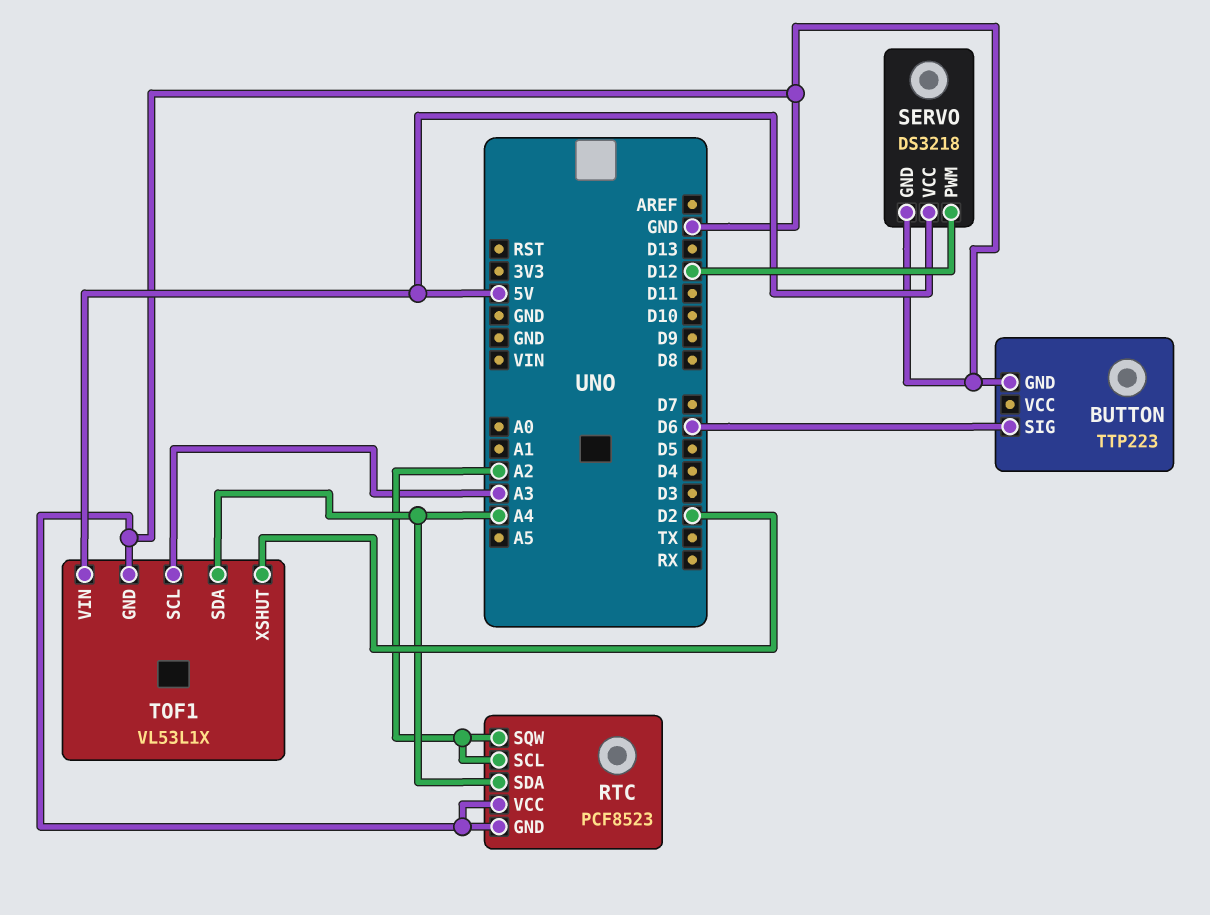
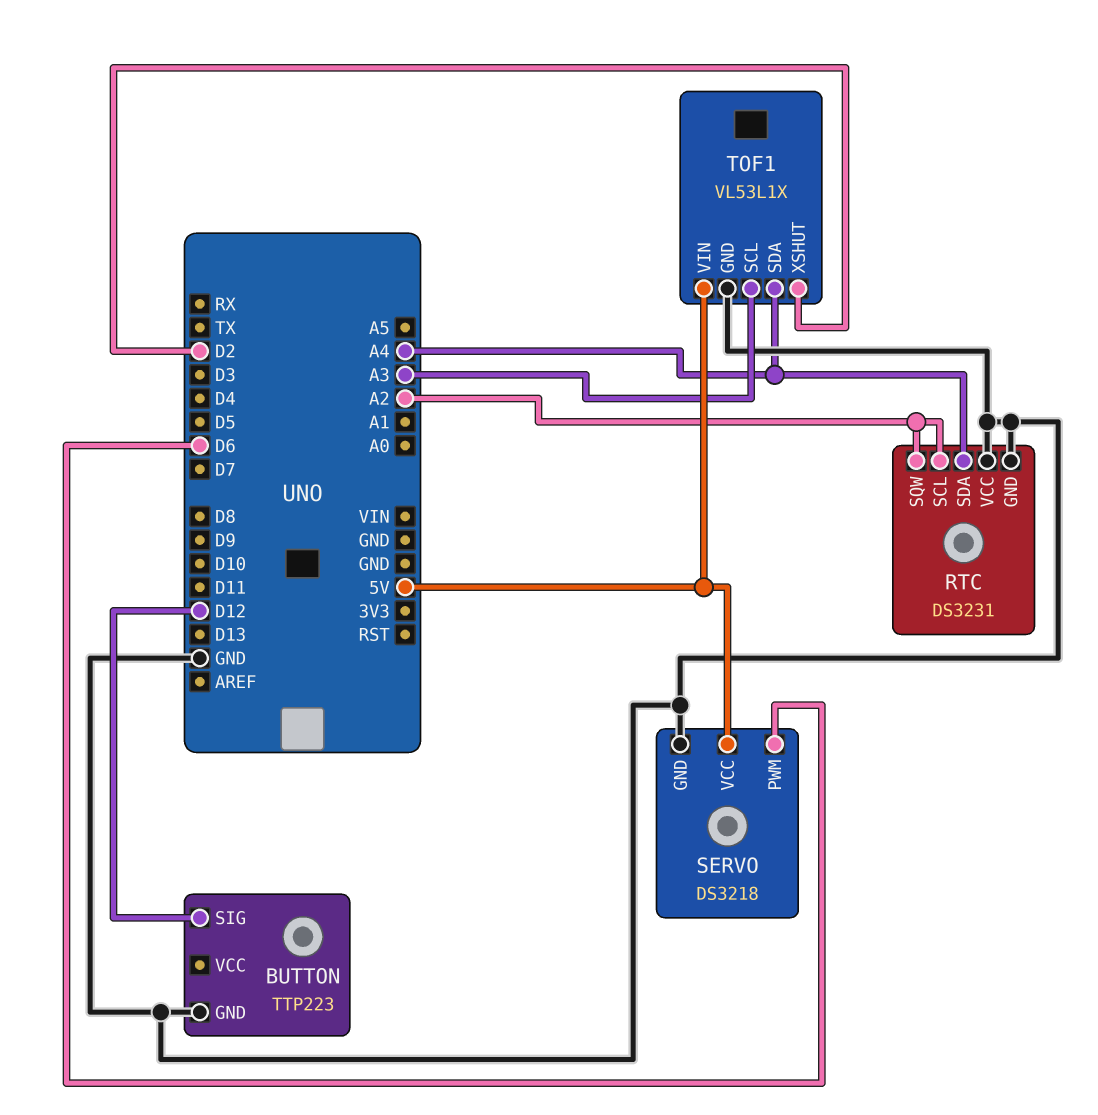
BUTTON pin SIG: D6 -> D12
RTC: PCF8523 -> DS3231
SERVO pin PWM: D12 -> D6

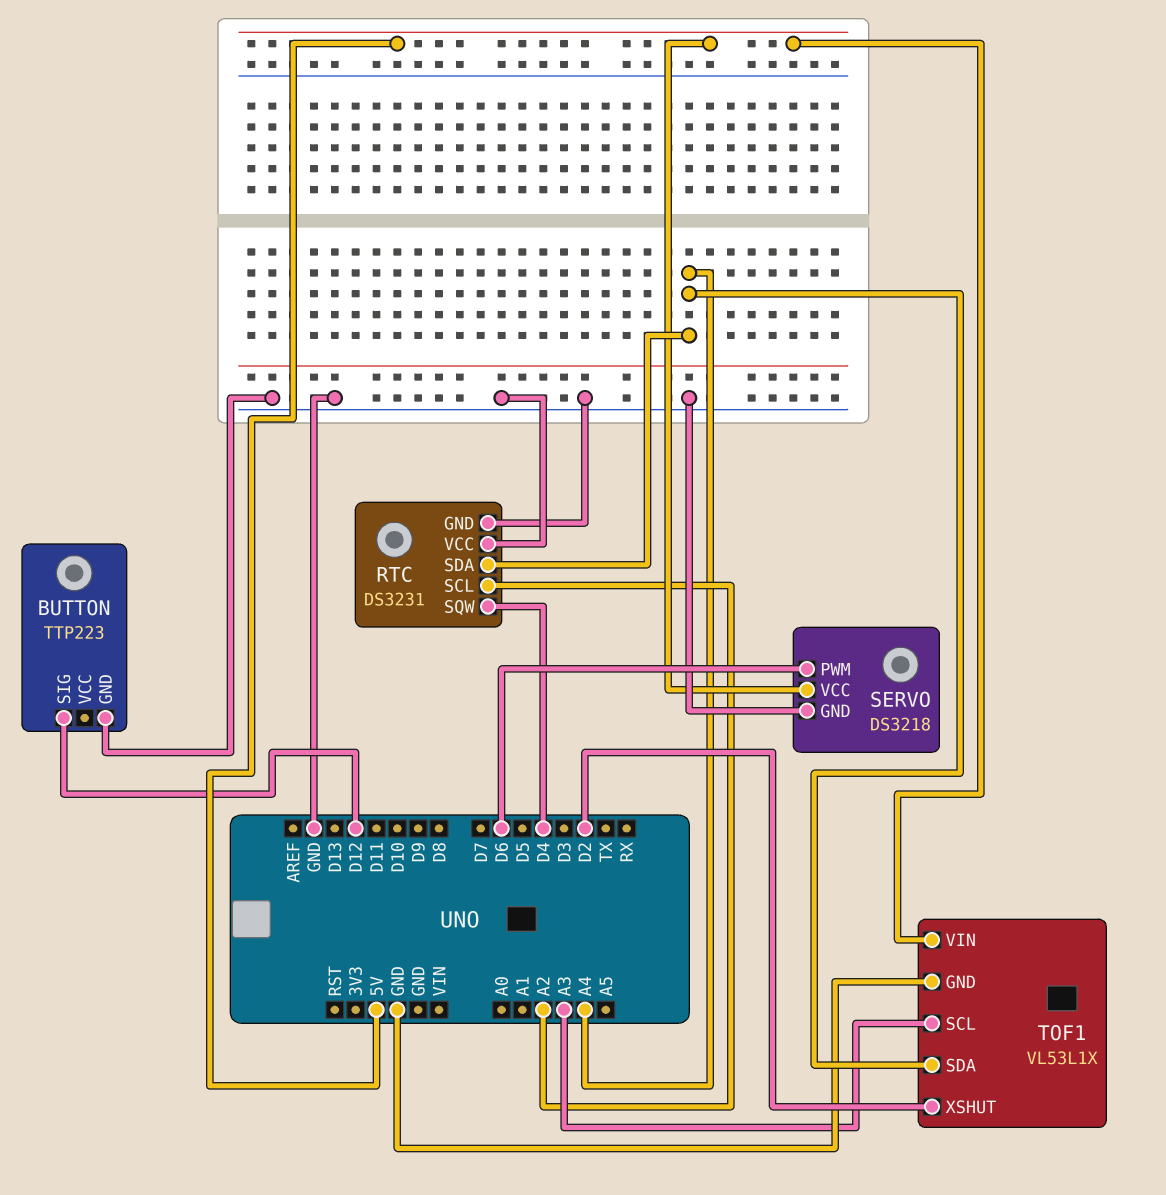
RTC pin SQW: A2 -> D4

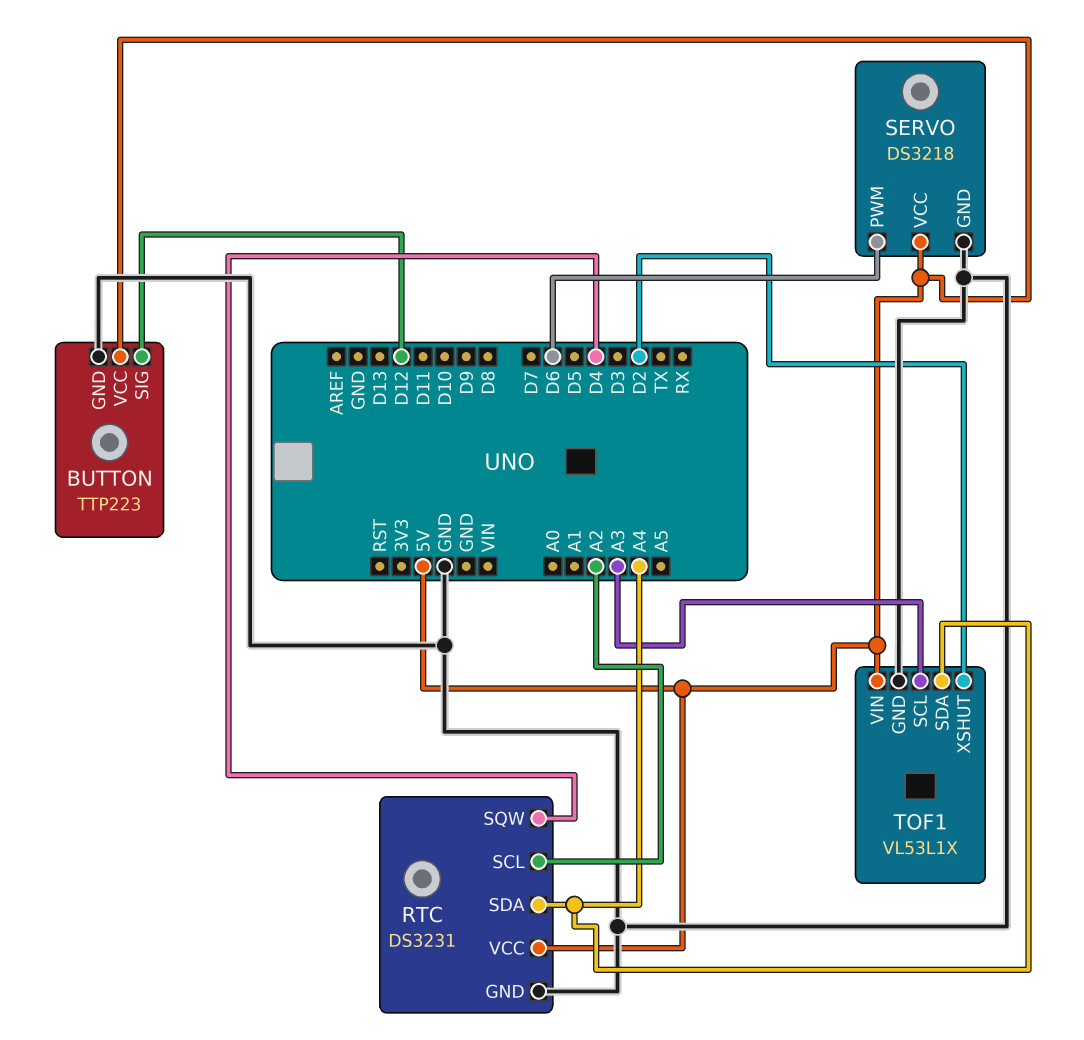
BUTTON pin VCC: none -> 5V
RTC pin VCC: GND -> 5V

